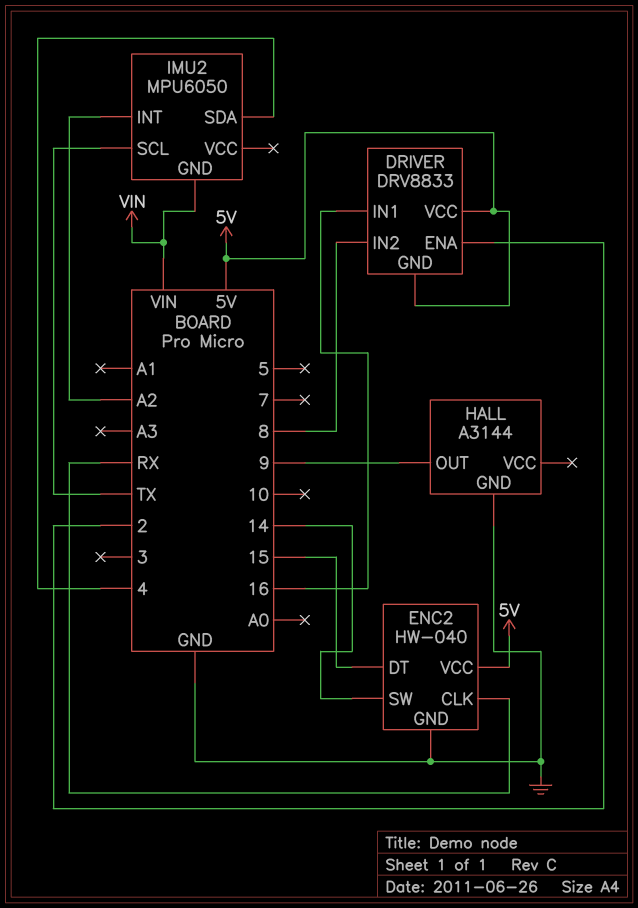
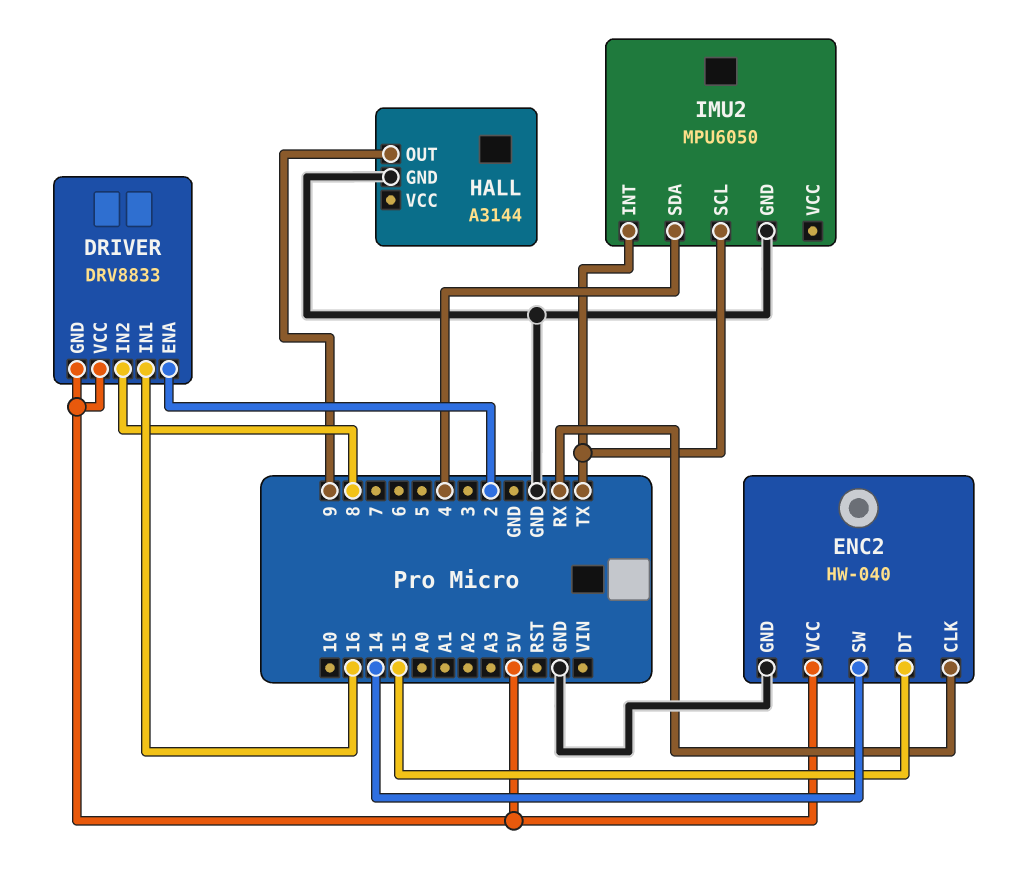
IMU2 pin GND: VIN -> GND
IMU2 pin INT: A2 -> TX

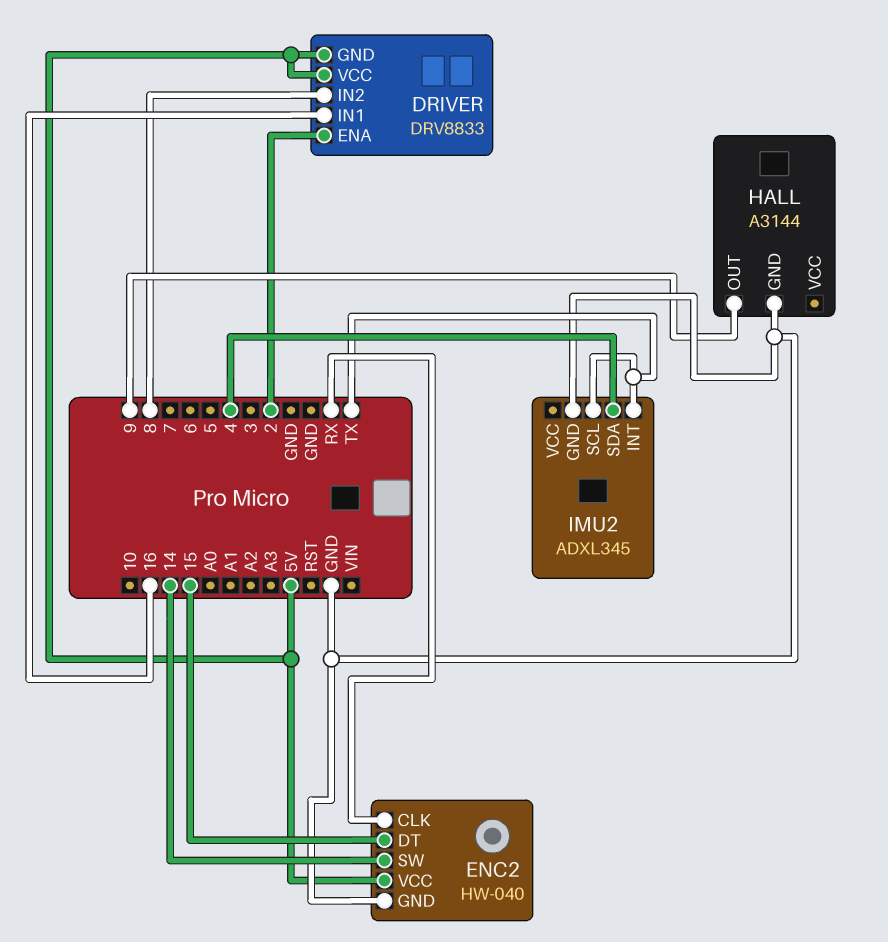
IMU2: MPU6050 -> ADXL345

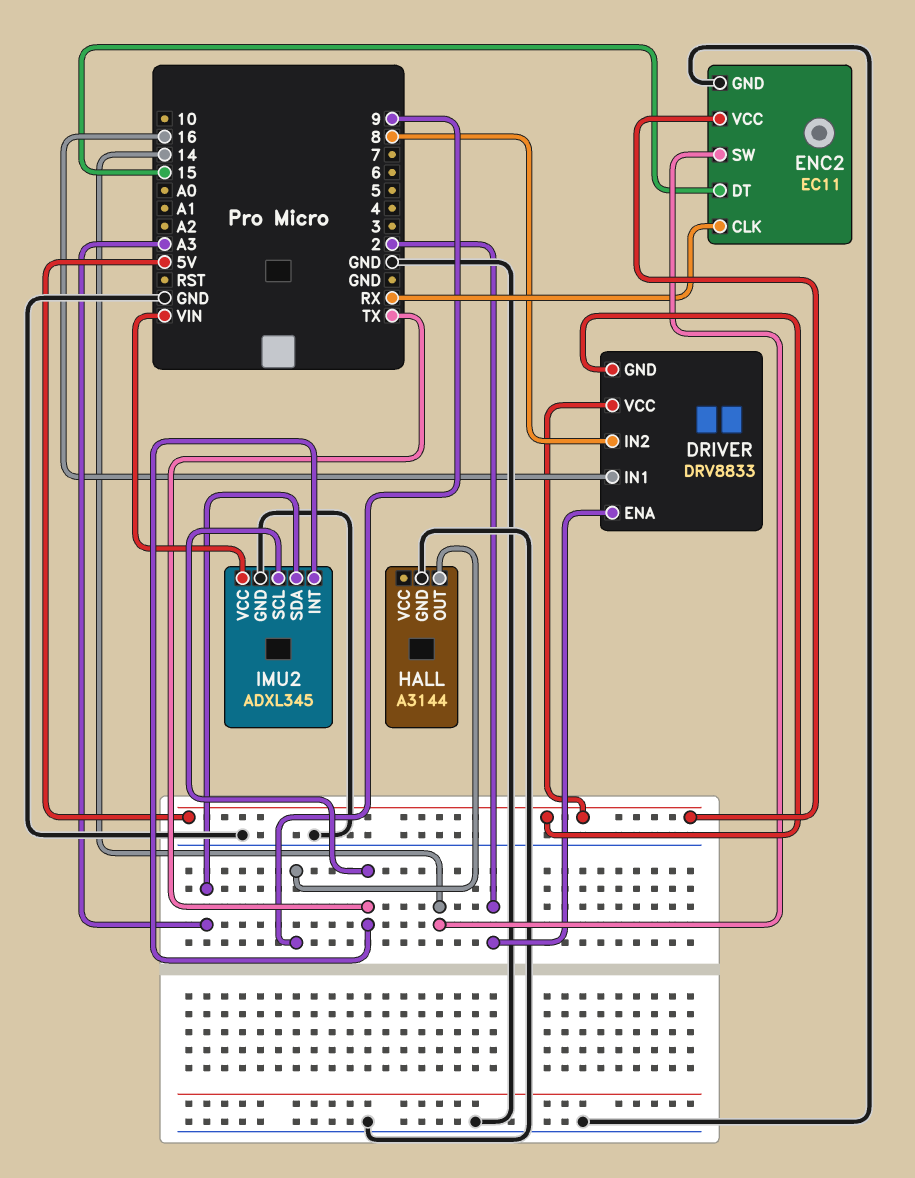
ENC2: HW-040 -> EC11
IMU2 pin SDA: 4 -> A3
IMU2 pin VCC: none -> VIN

